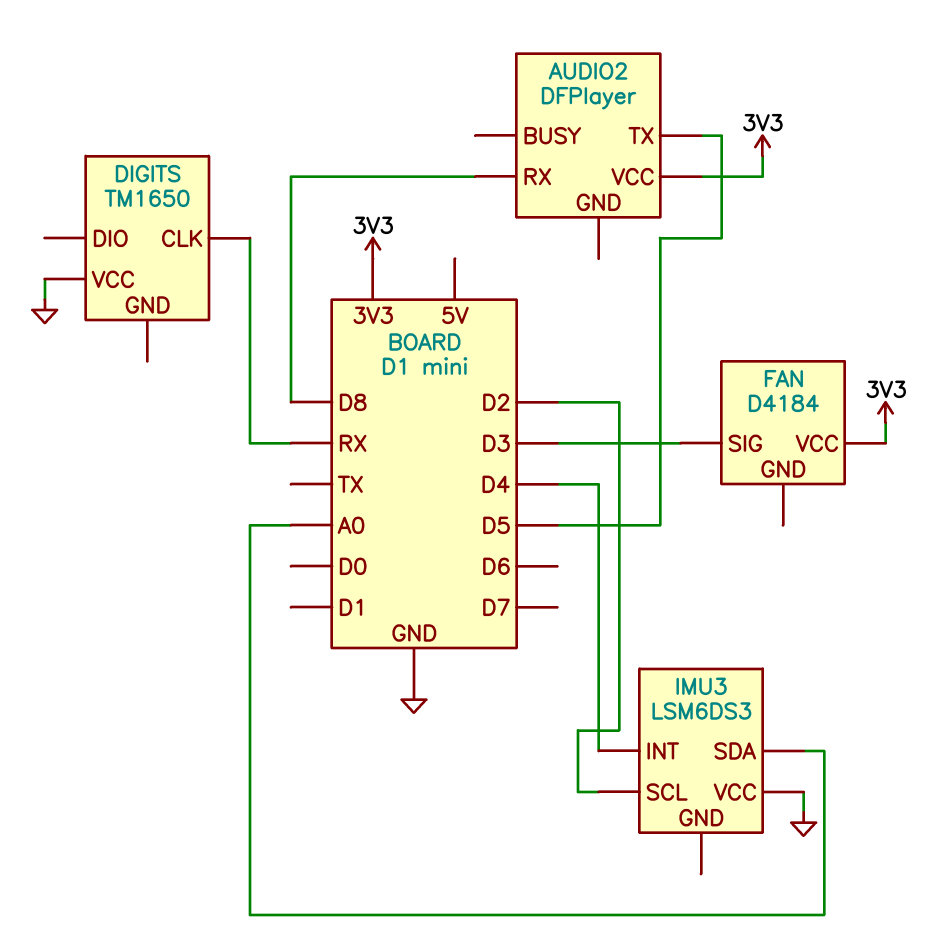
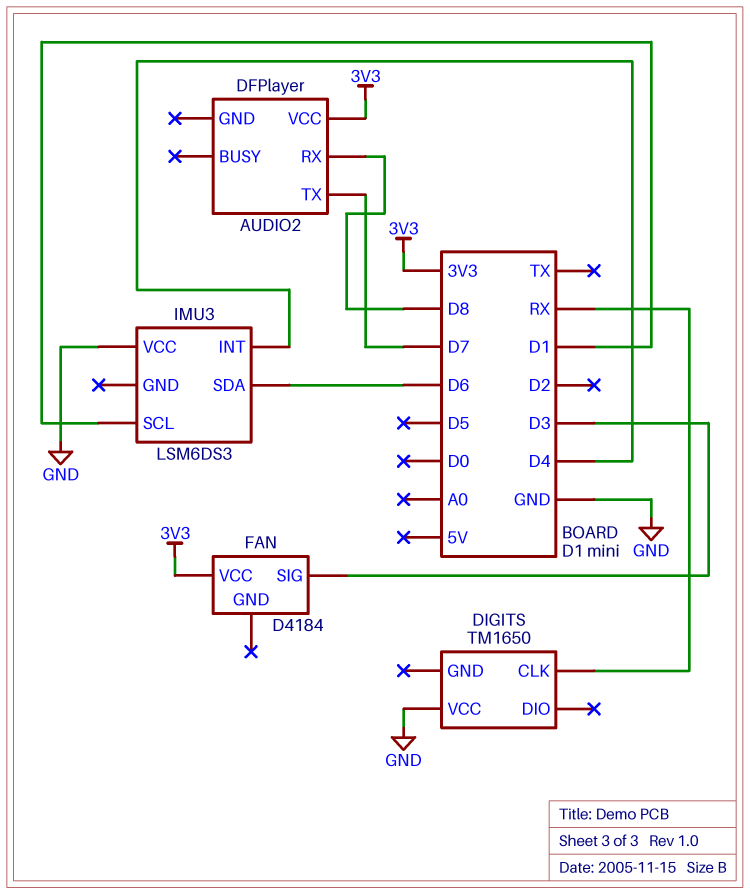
AUDIO2 pin TX: D5 -> D7
IMU3 pin SCL: D2 -> D1
IMU3 pin SDA: A0 -> D6

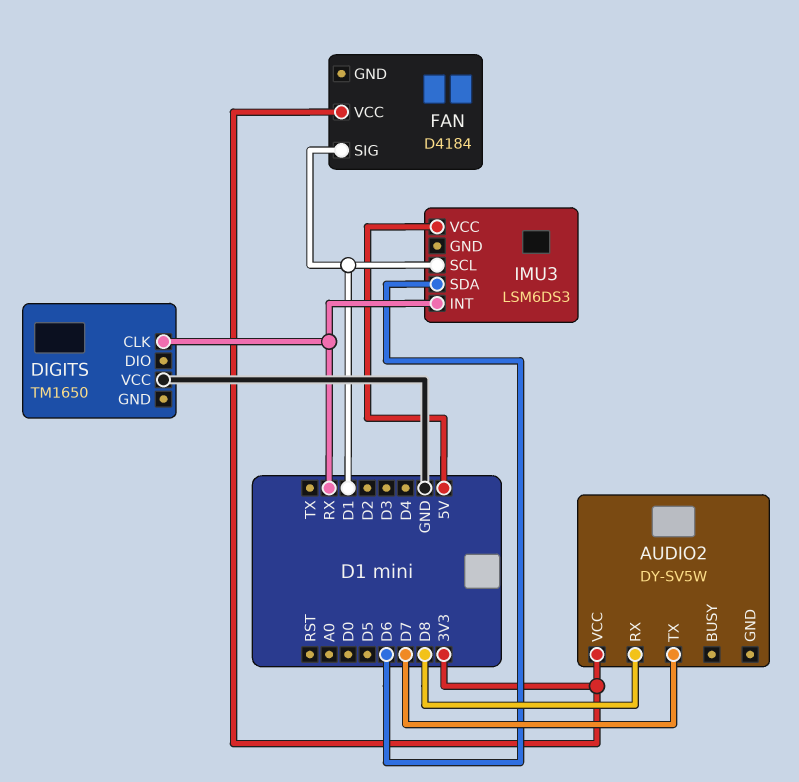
AUDIO2: DFPlayer -> DY-SV5W
FAN pin SIG: D3 -> D1
IMU3 pin INT: D4 -> RX
IMU3 pin VCC: GND -> 5V

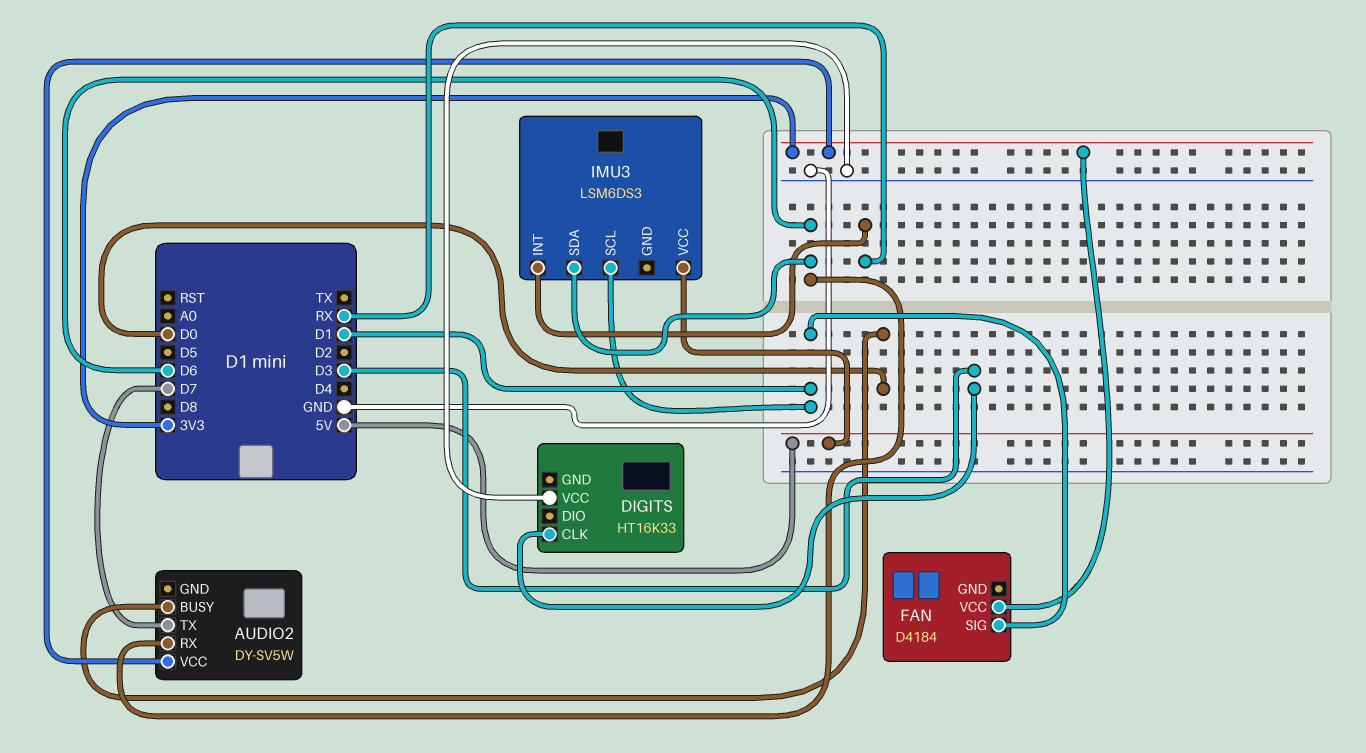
AUDIO2 pin BUSY: none -> D0
AUDIO2 pin RX: D8 -> D6
DIGITS: TM1650 -> HT16K33
DIGITS pin CLK: RX -> D3

